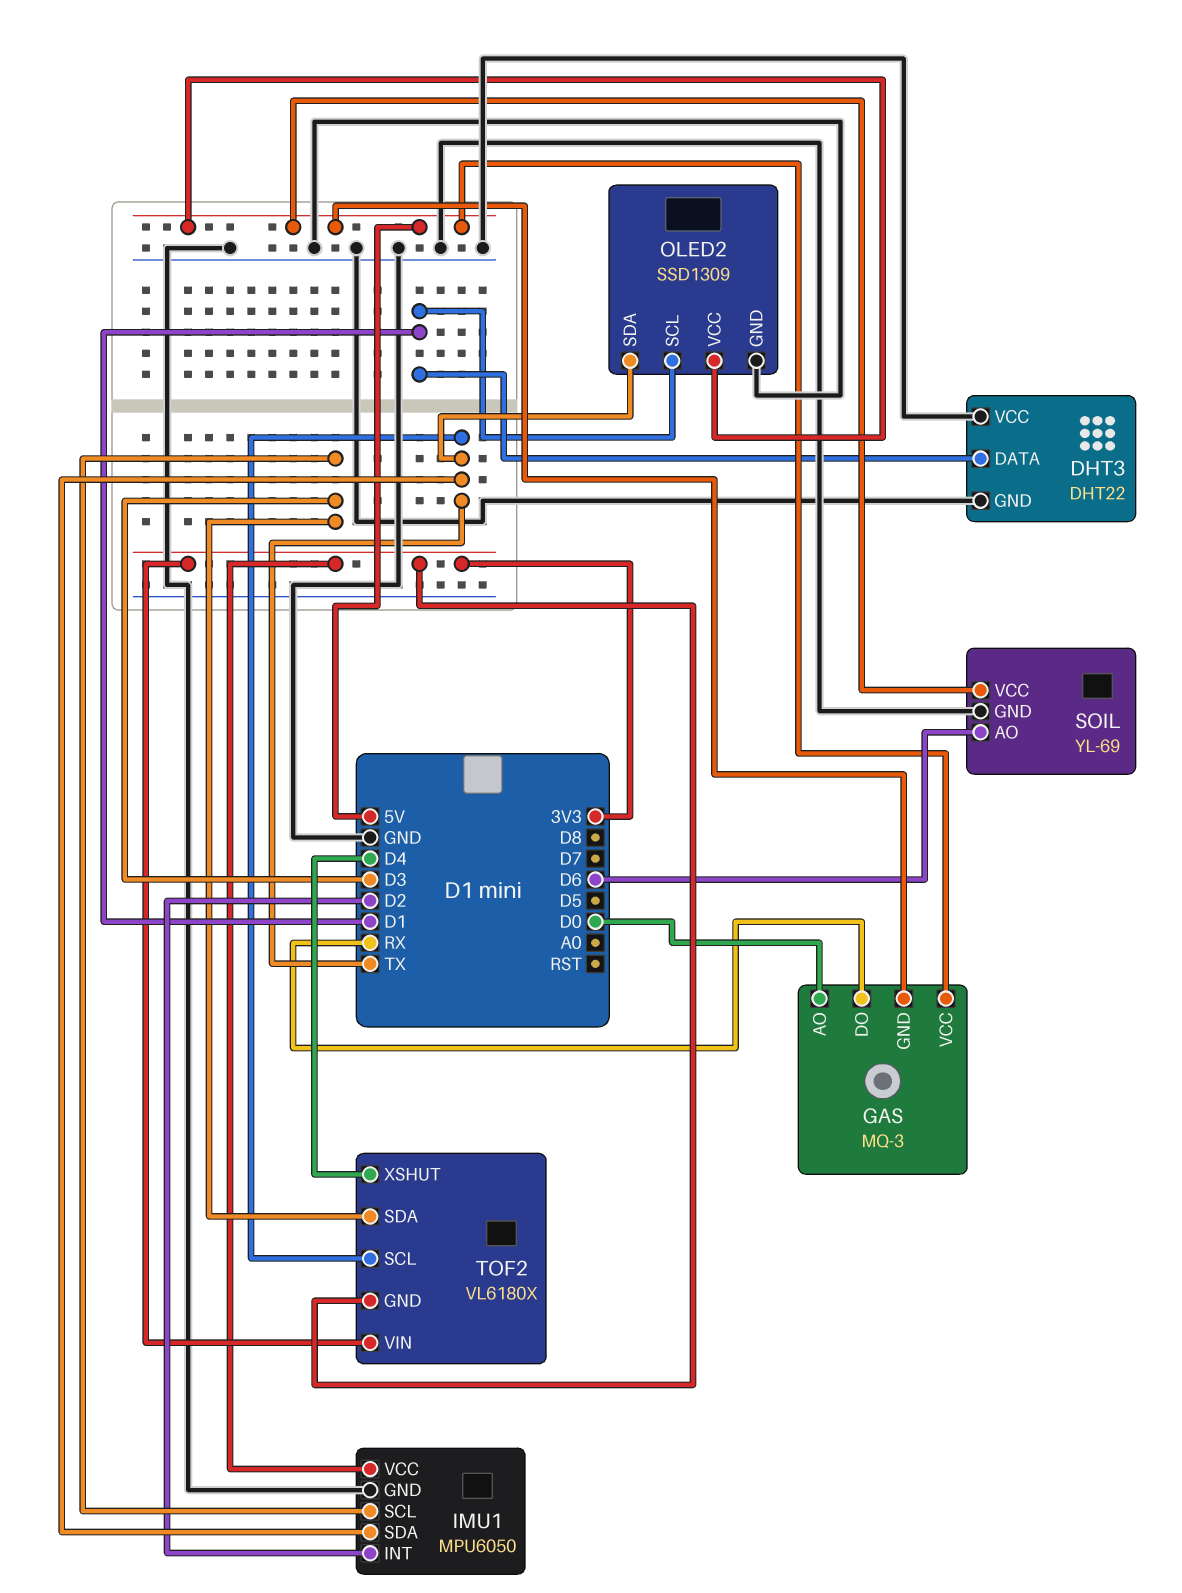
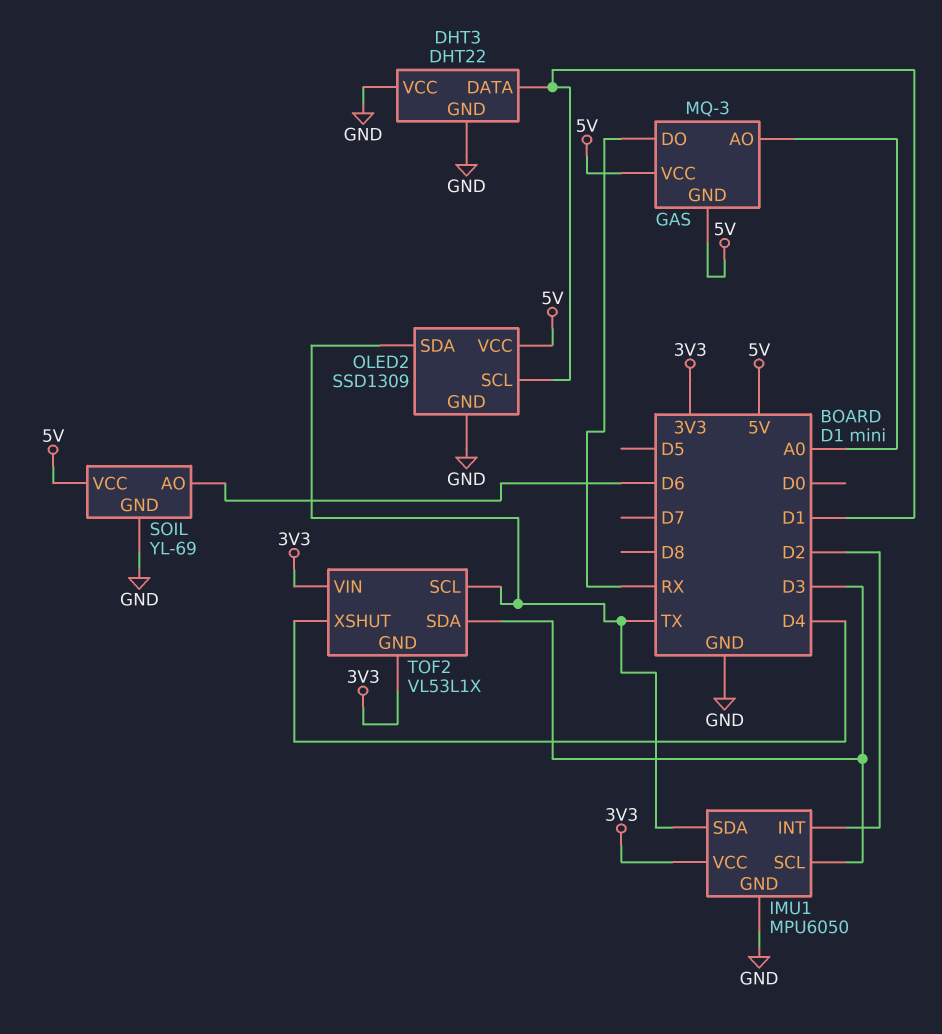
GAS pin AO: D0 -> A0
TOF2: VL6180X -> VL53L1X

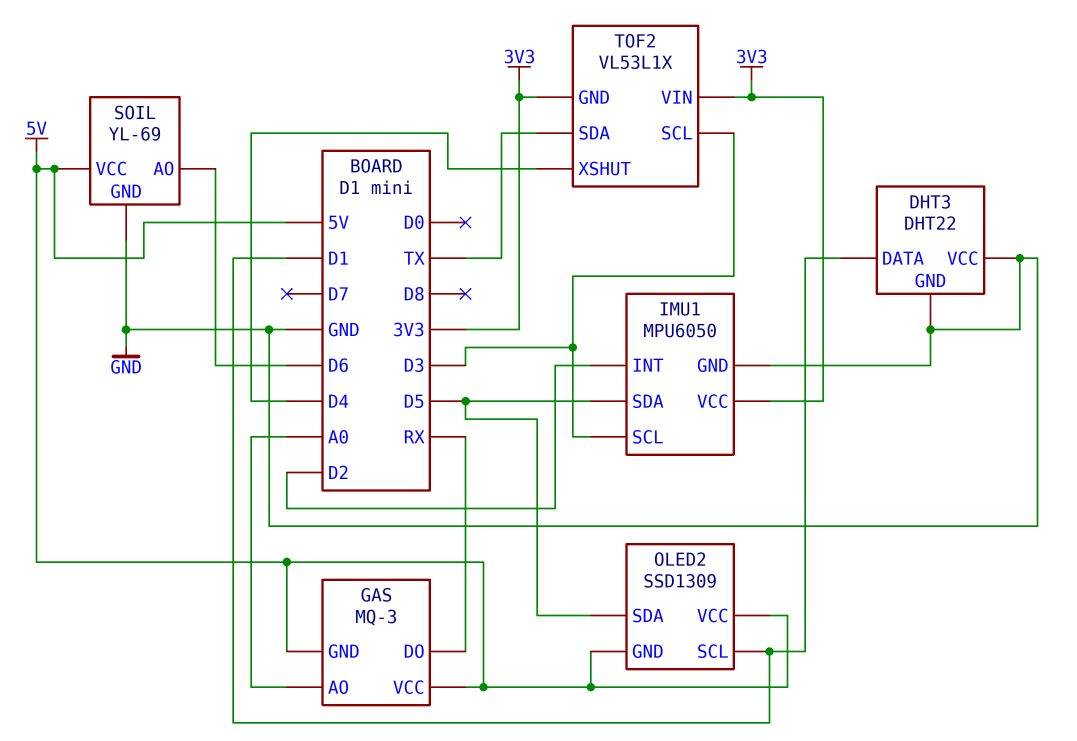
IMU1 pin SDA: TX -> D5
OLED2 pin GND: GND -> 5V
OLED2 pin SDA: TX -> D5
TOF2 pin SCL: TX -> D3
TOF2 pin SDA: D3 -> TX

